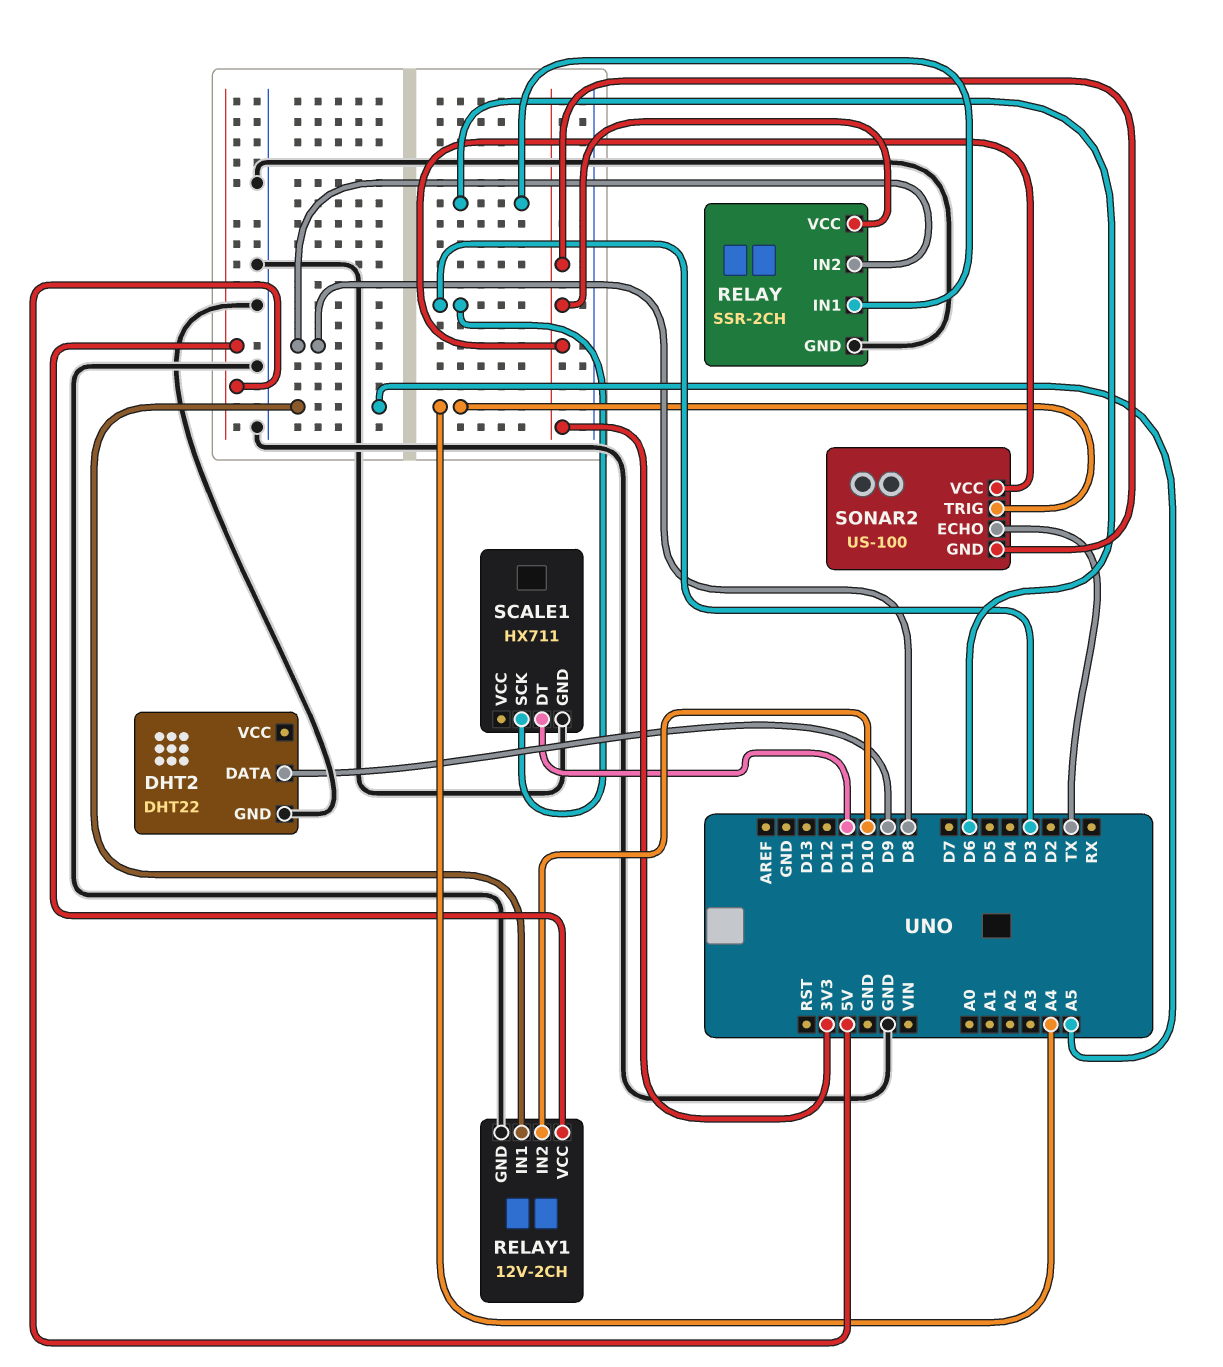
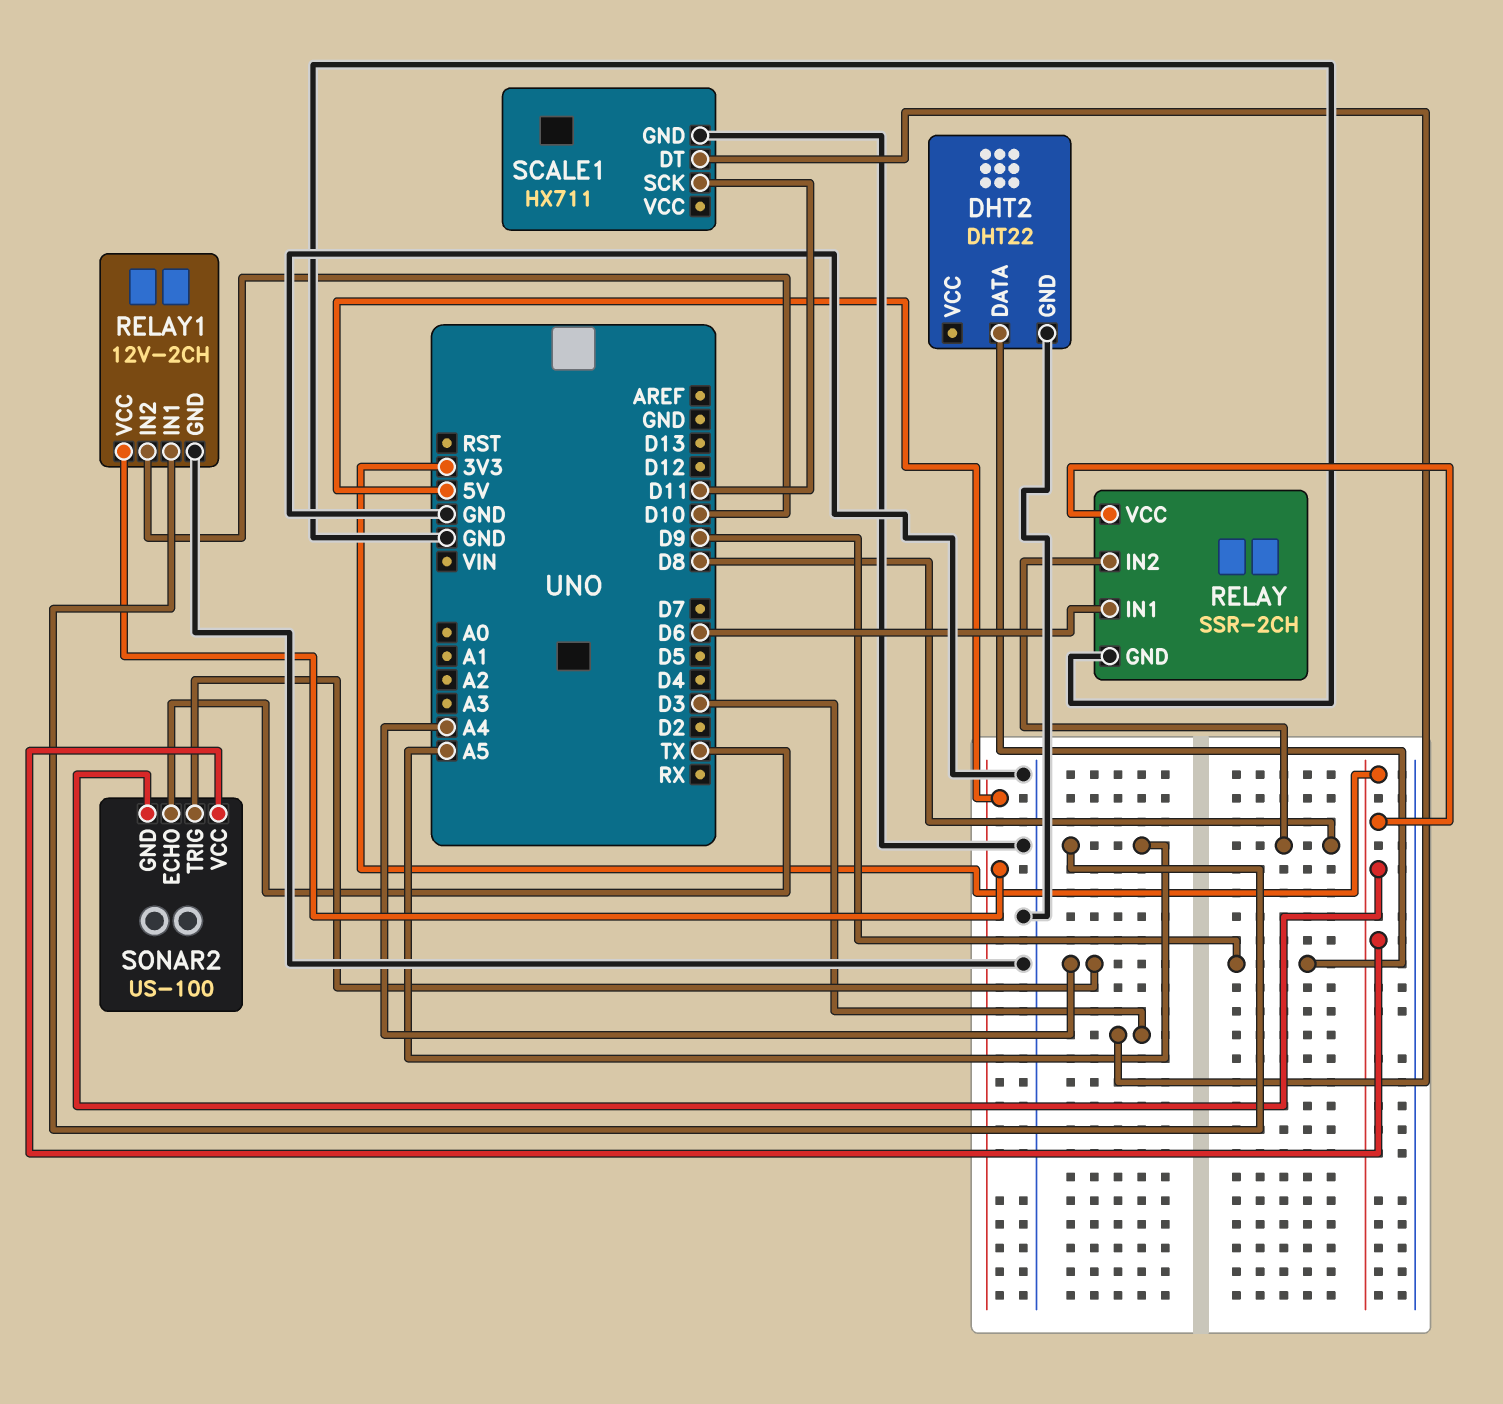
SCALE1 pin DT: D11 -> D3
SCALE1 pin SCK: D3 -> D11

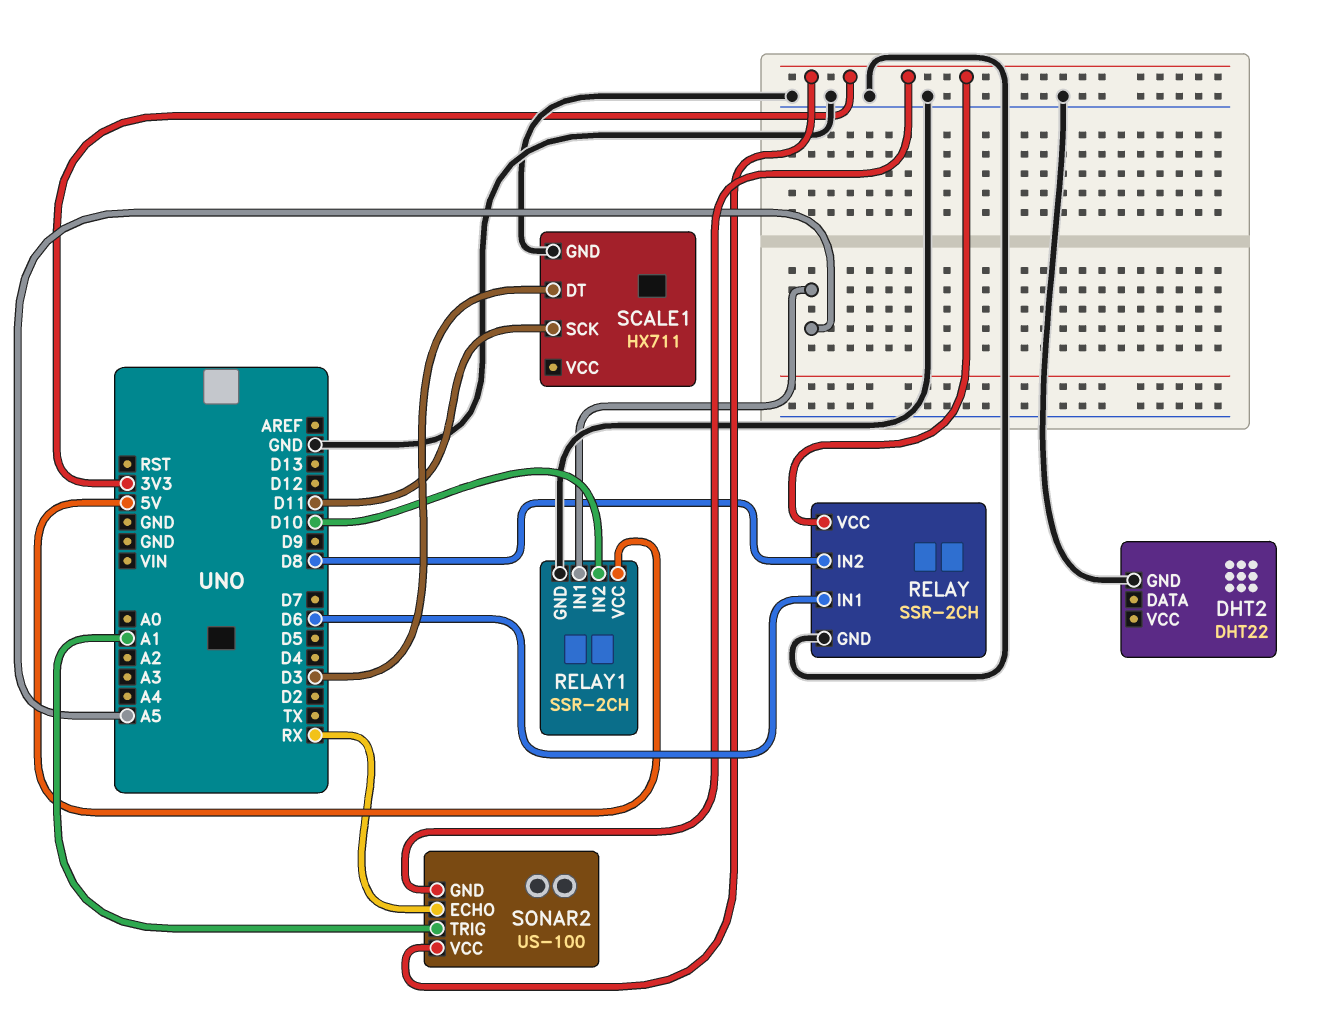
DHT2 pin DATA: D9 -> none
RELAY1: 12V-2CH -> SSR-2CH
SONAR2 pin ECHO: TX -> RX
SONAR2 pin TRIG: A4 -> A1

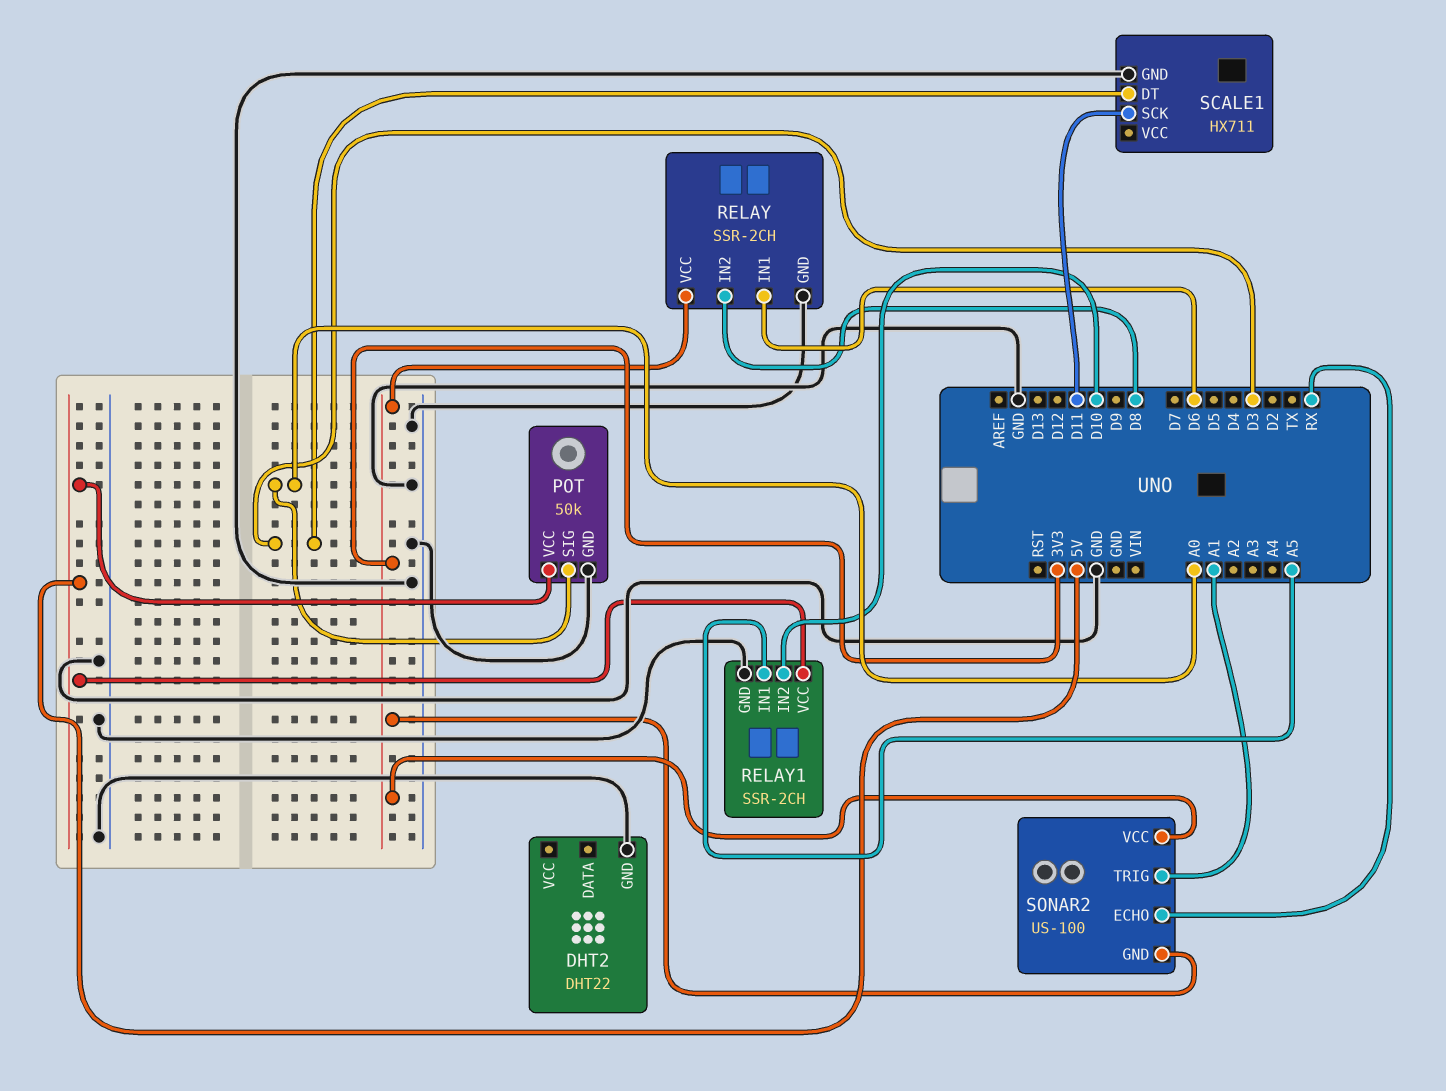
POT: none -> 50k
POT pin GND: none -> GND
POT pin SIG: none -> A0
POT pin VCC: none -> 5V

